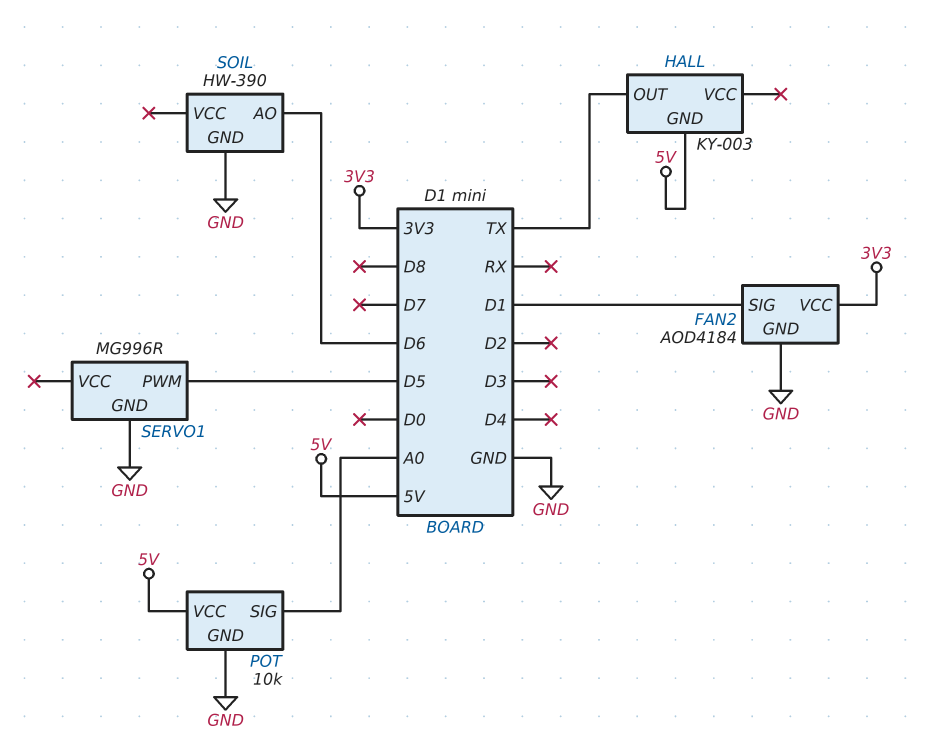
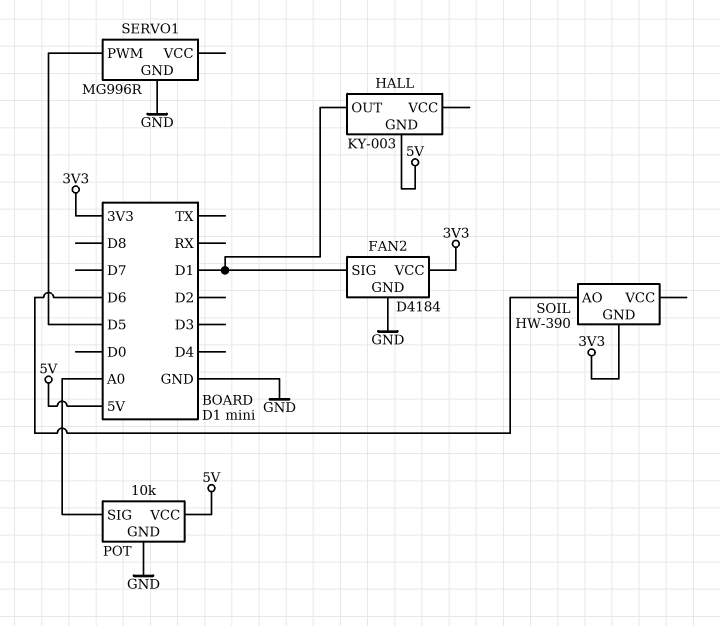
FAN2: AOD4184 -> D4184
HALL pin OUT: TX -> D1
SOIL pin GND: GND -> 3V3

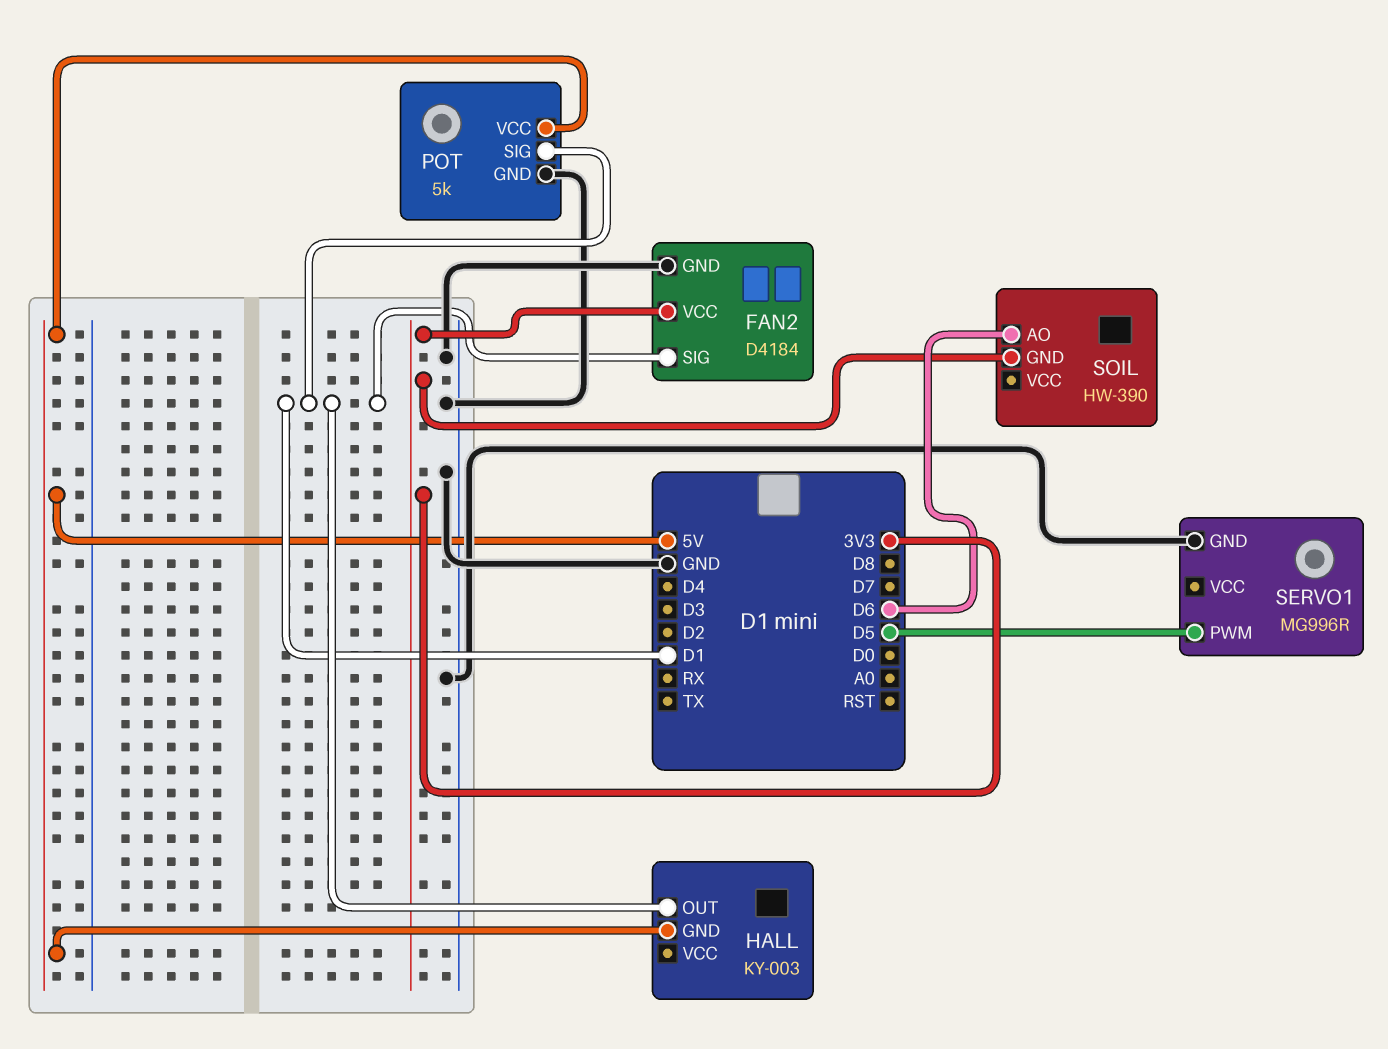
POT: 10k -> 5k
POT pin SIG: A0 -> D1

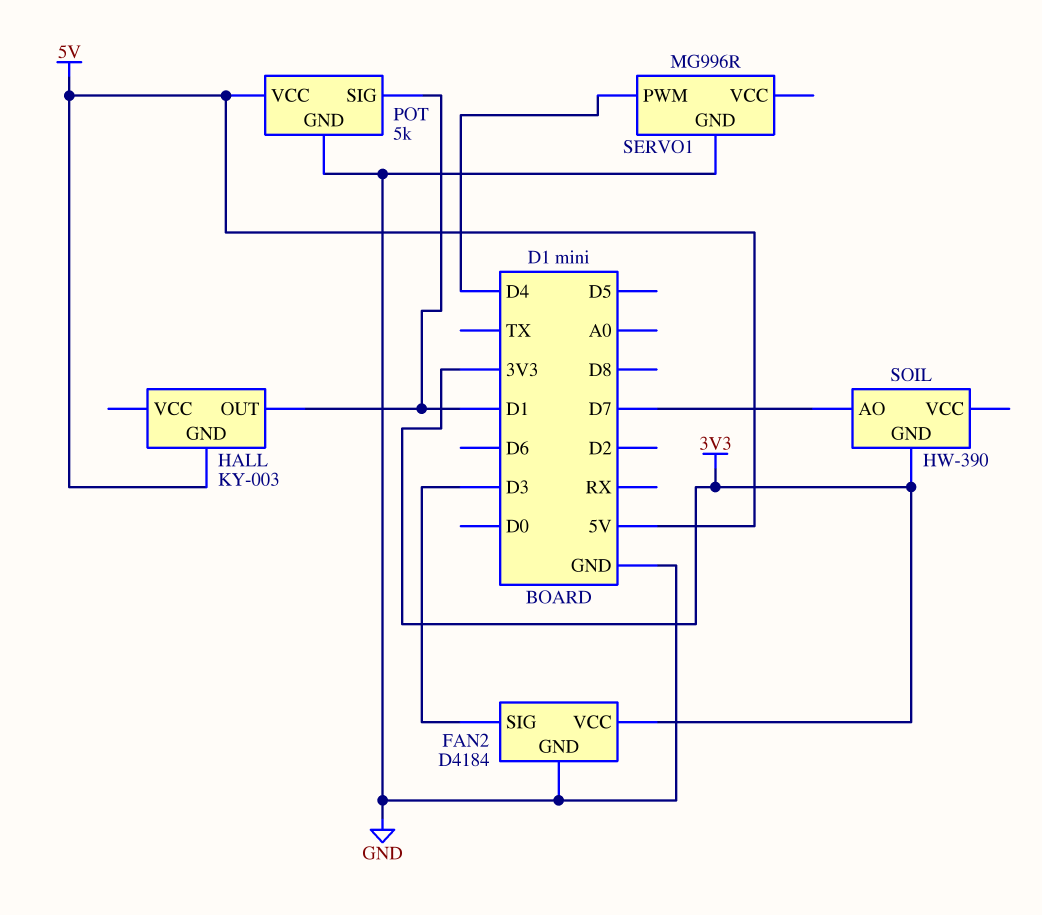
FAN2 pin SIG: D1 -> D3
SERVO1 pin PWM: D5 -> D4
SOIL pin AO: D6 -> D7

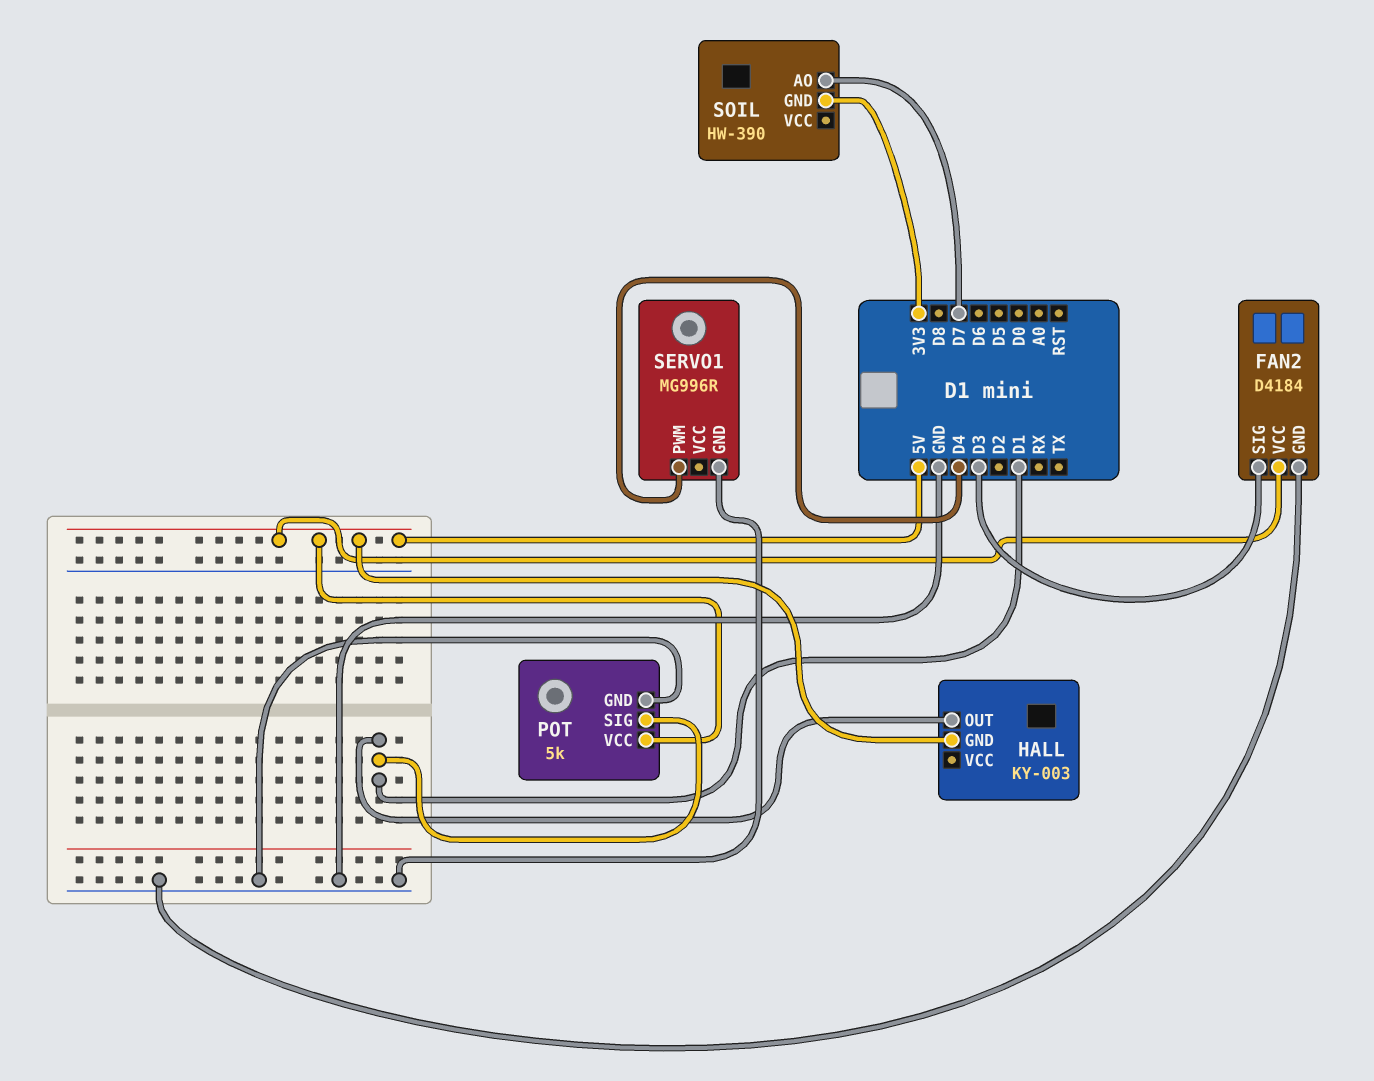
FAN2 pin VCC: 3V3 -> 5V

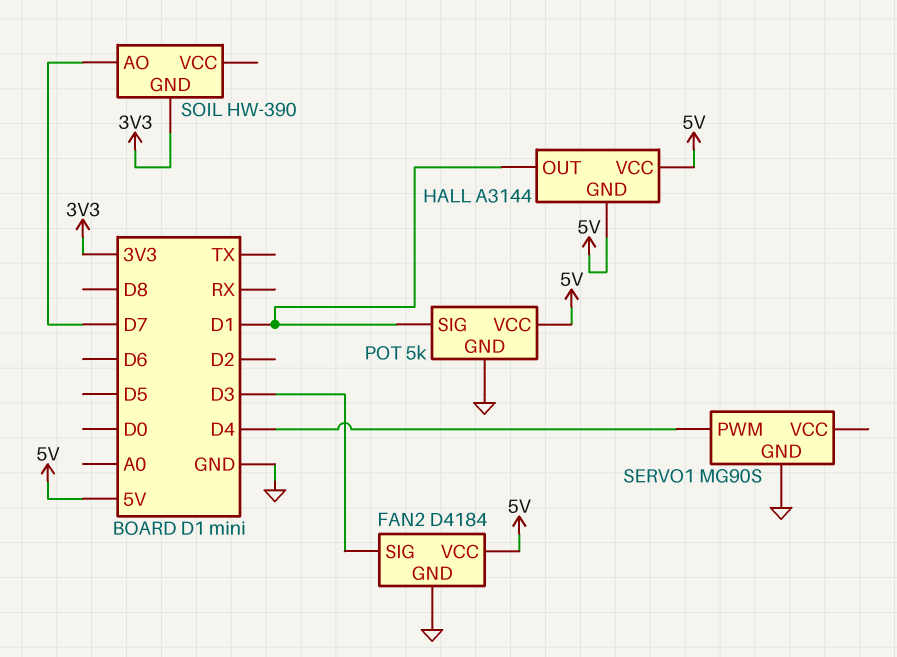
HALL: KY-003 -> A3144
HALL pin VCC: none -> 5V
SERVO1: MG996R -> MG90S

